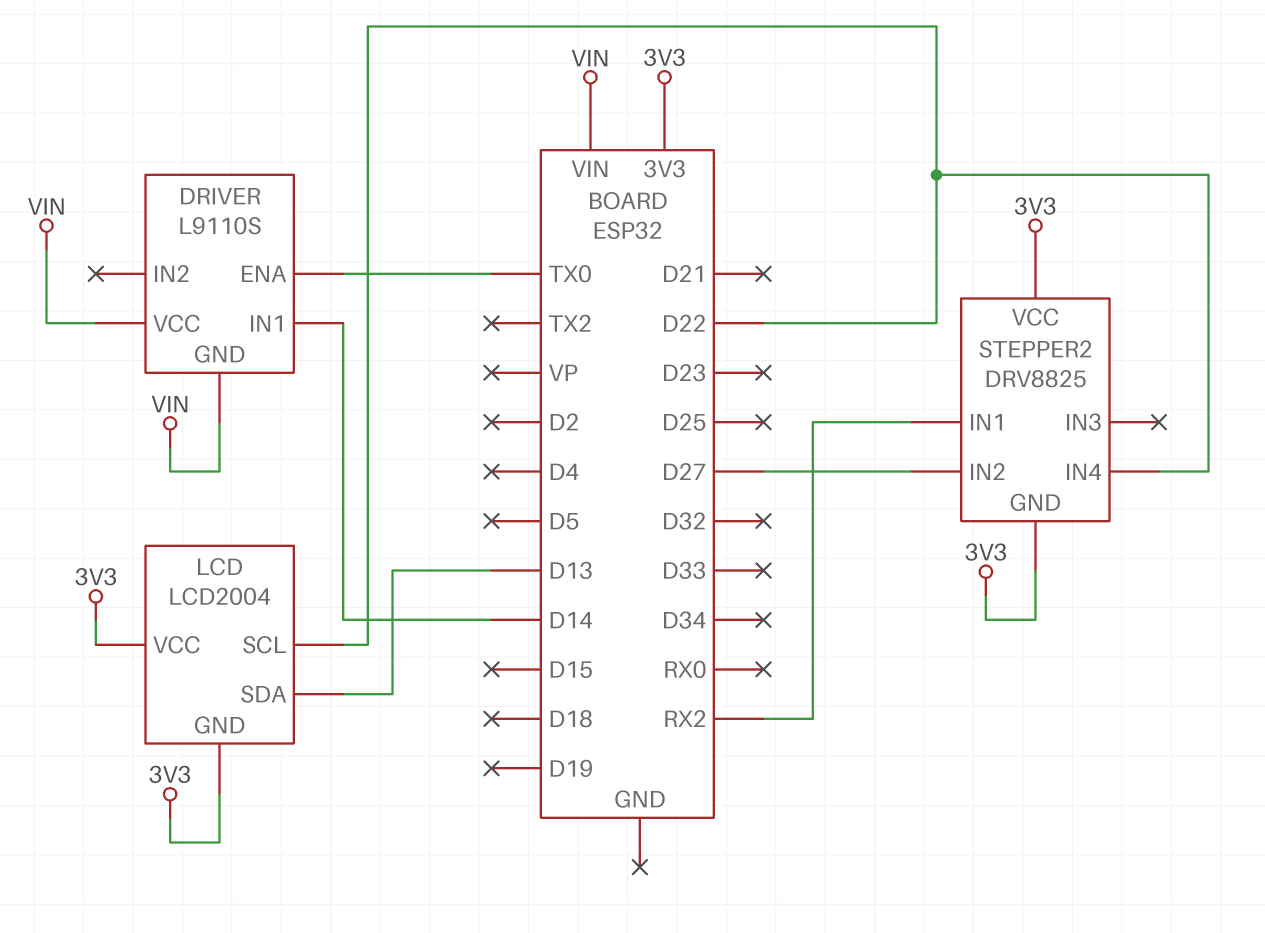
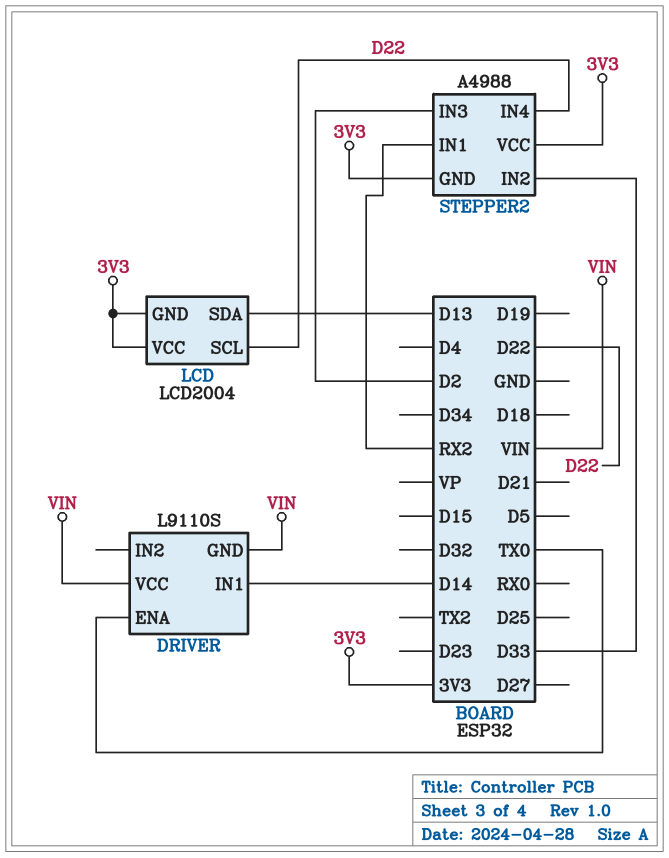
STEPPER2: DRV8825 -> A4988
STEPPER2 pin IN2: D27 -> D33
STEPPER2 pin IN3: none -> D2

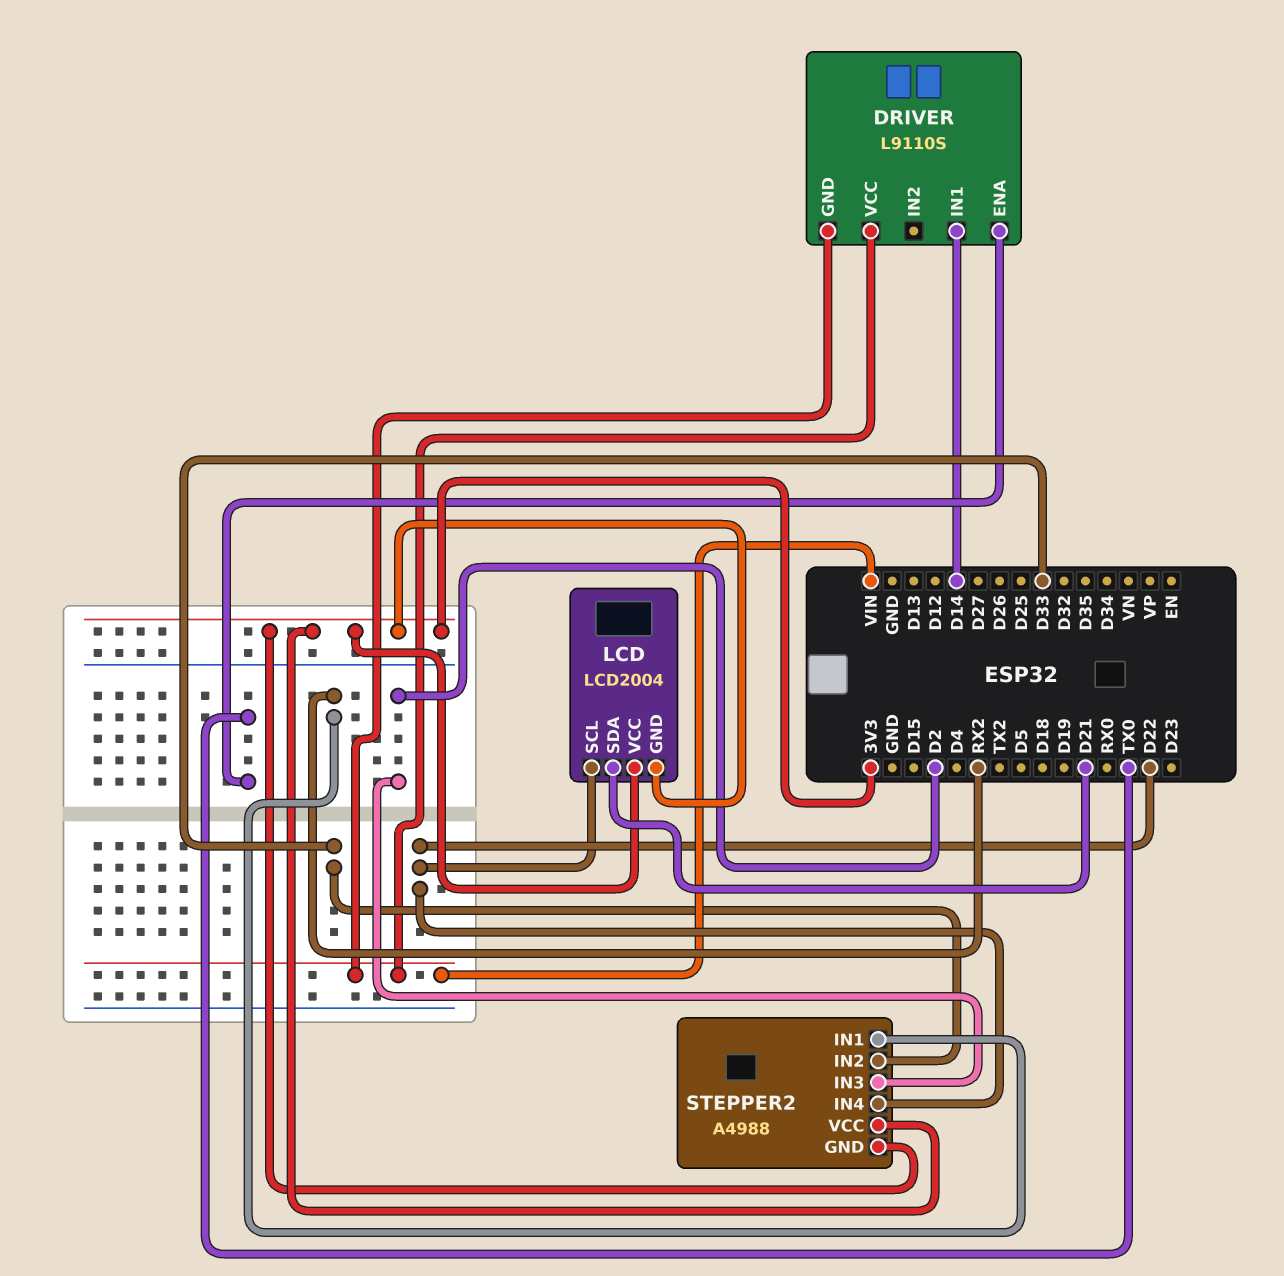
LCD pin SDA: D13 -> D21

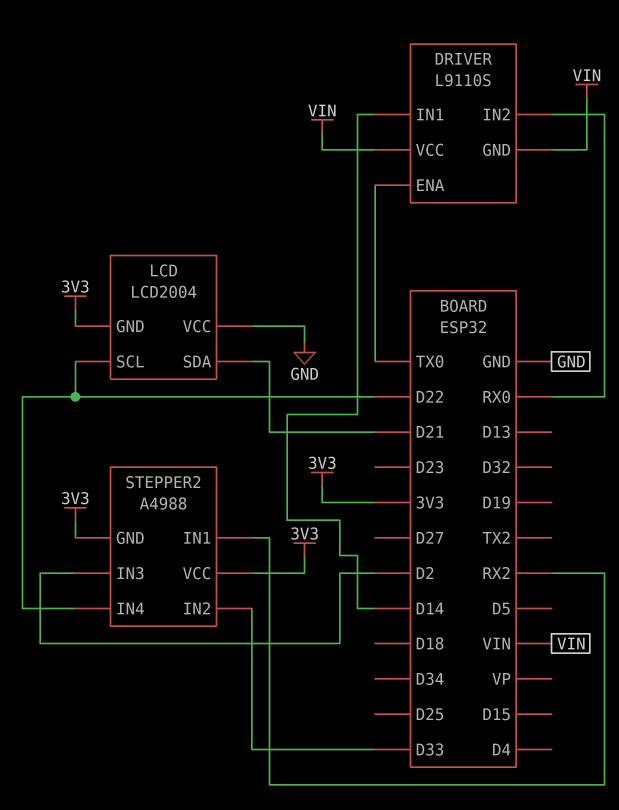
DRIVER pin IN2: none -> RX0
LCD pin VCC: 3V3 -> GND

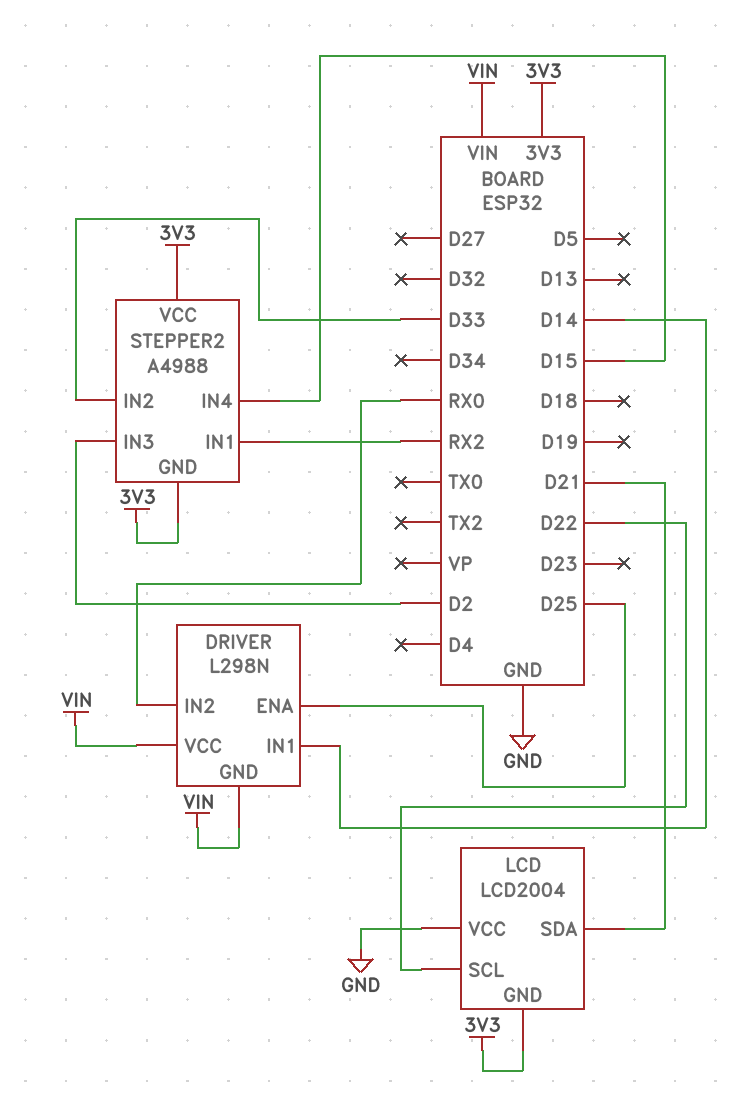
DRIVER: L9110S -> L298N
DRIVER pin ENA: TX0 -> D25
STEPPER2 pin IN4: D22 -> D15

